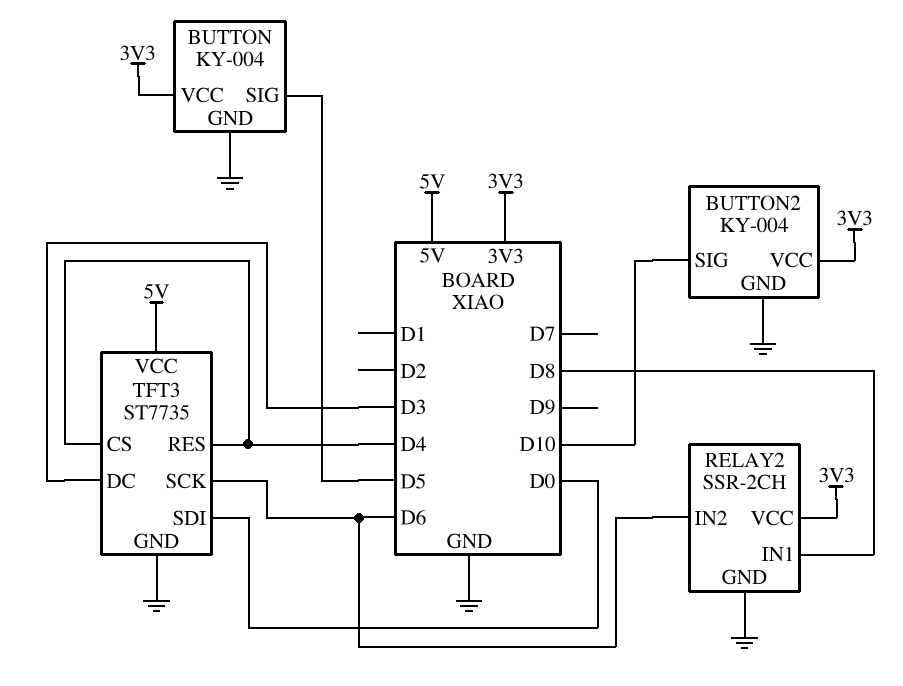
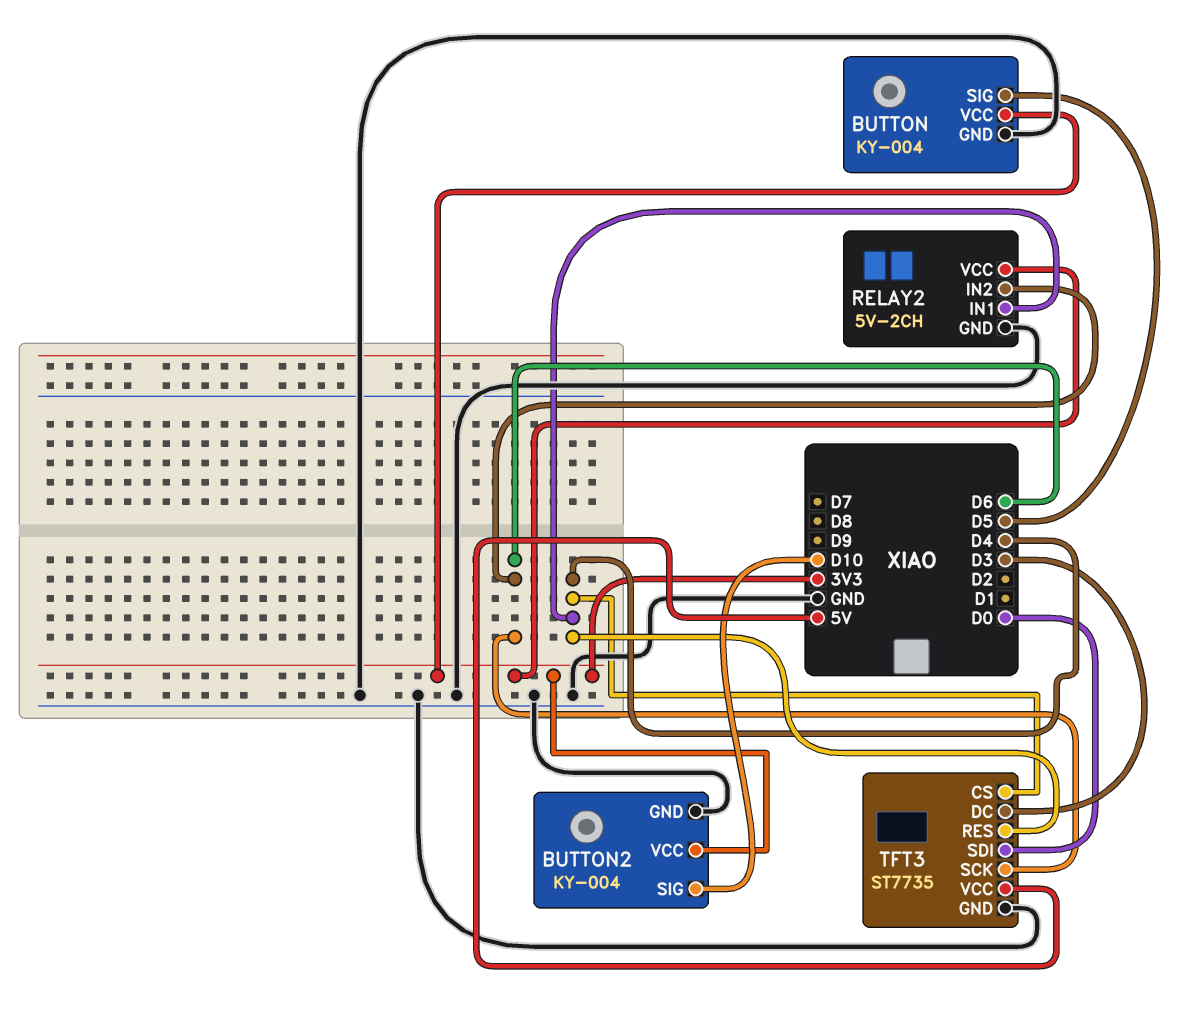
RELAY2: SSR-2CH -> 5V-2CH
RELAY2 pin IN1: D8 -> D4

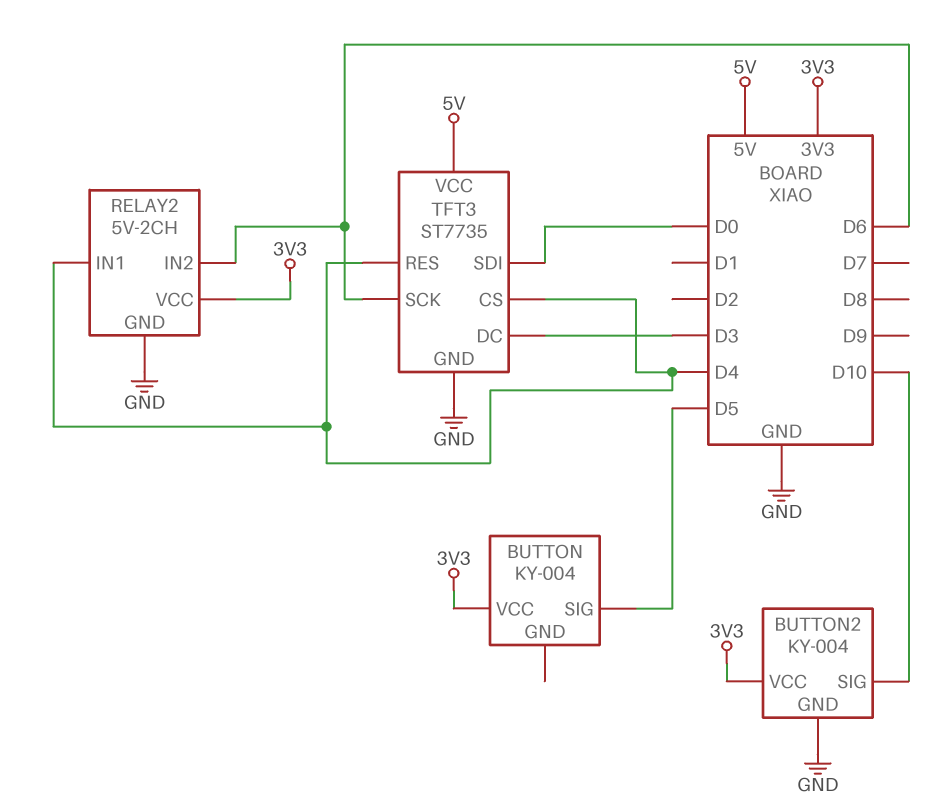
BUTTON pin GND: GND -> none

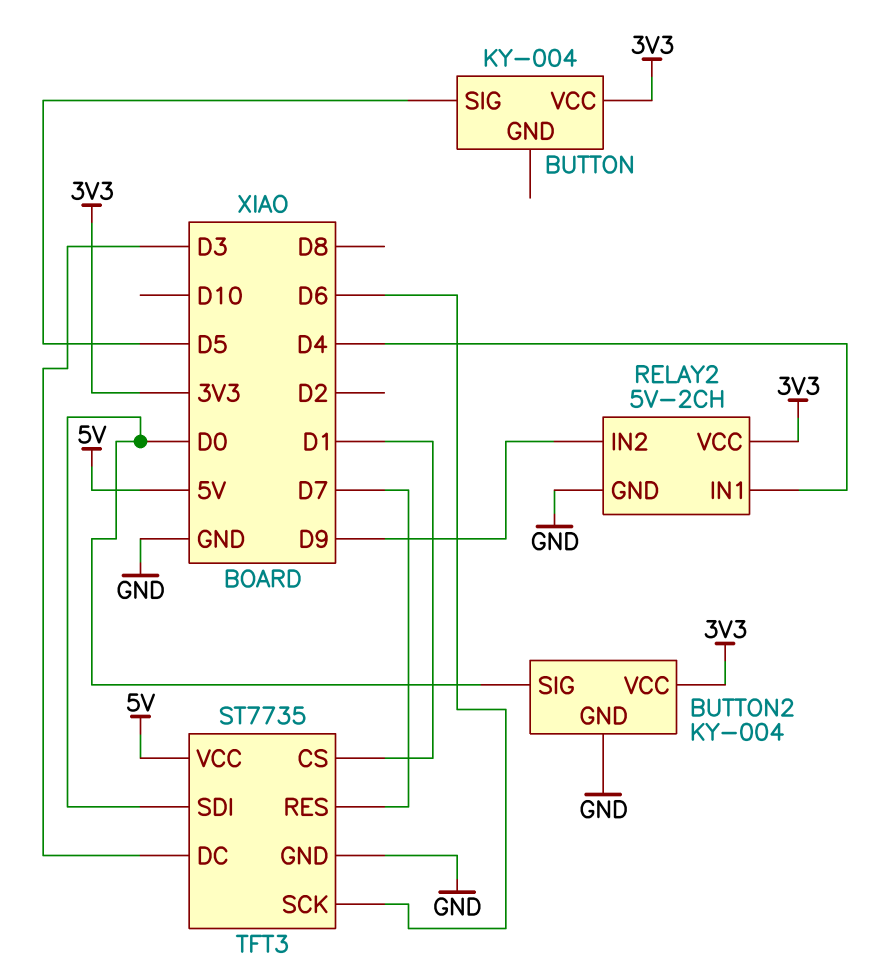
BUTTON2 pin SIG: D10 -> D0
RELAY2 pin IN2: D6 -> D9
TFT3 pin CS: D4 -> D1
TFT3 pin RES: D4 -> D7

